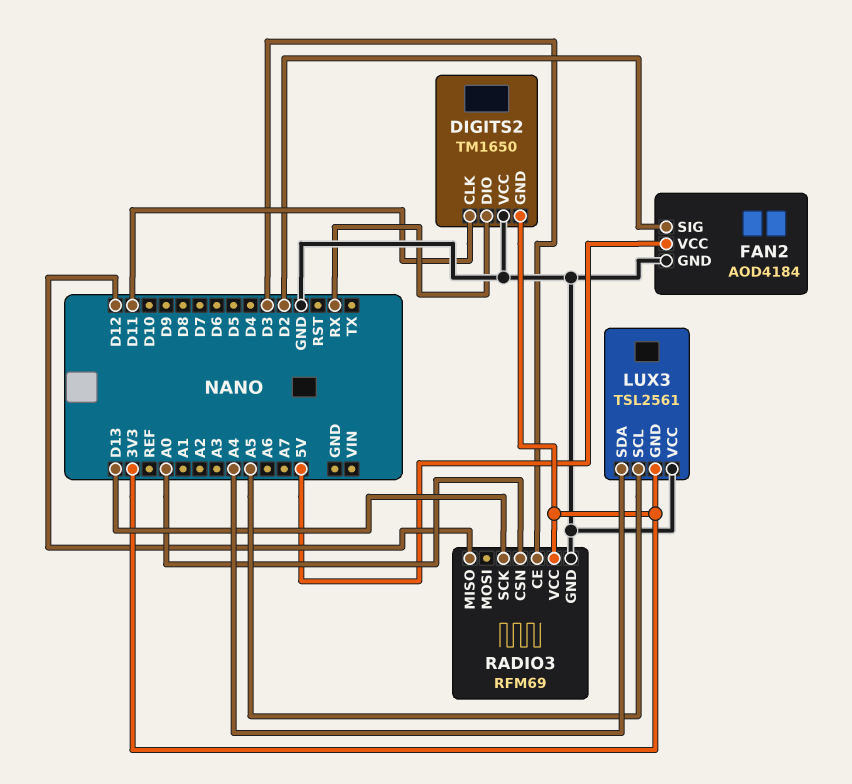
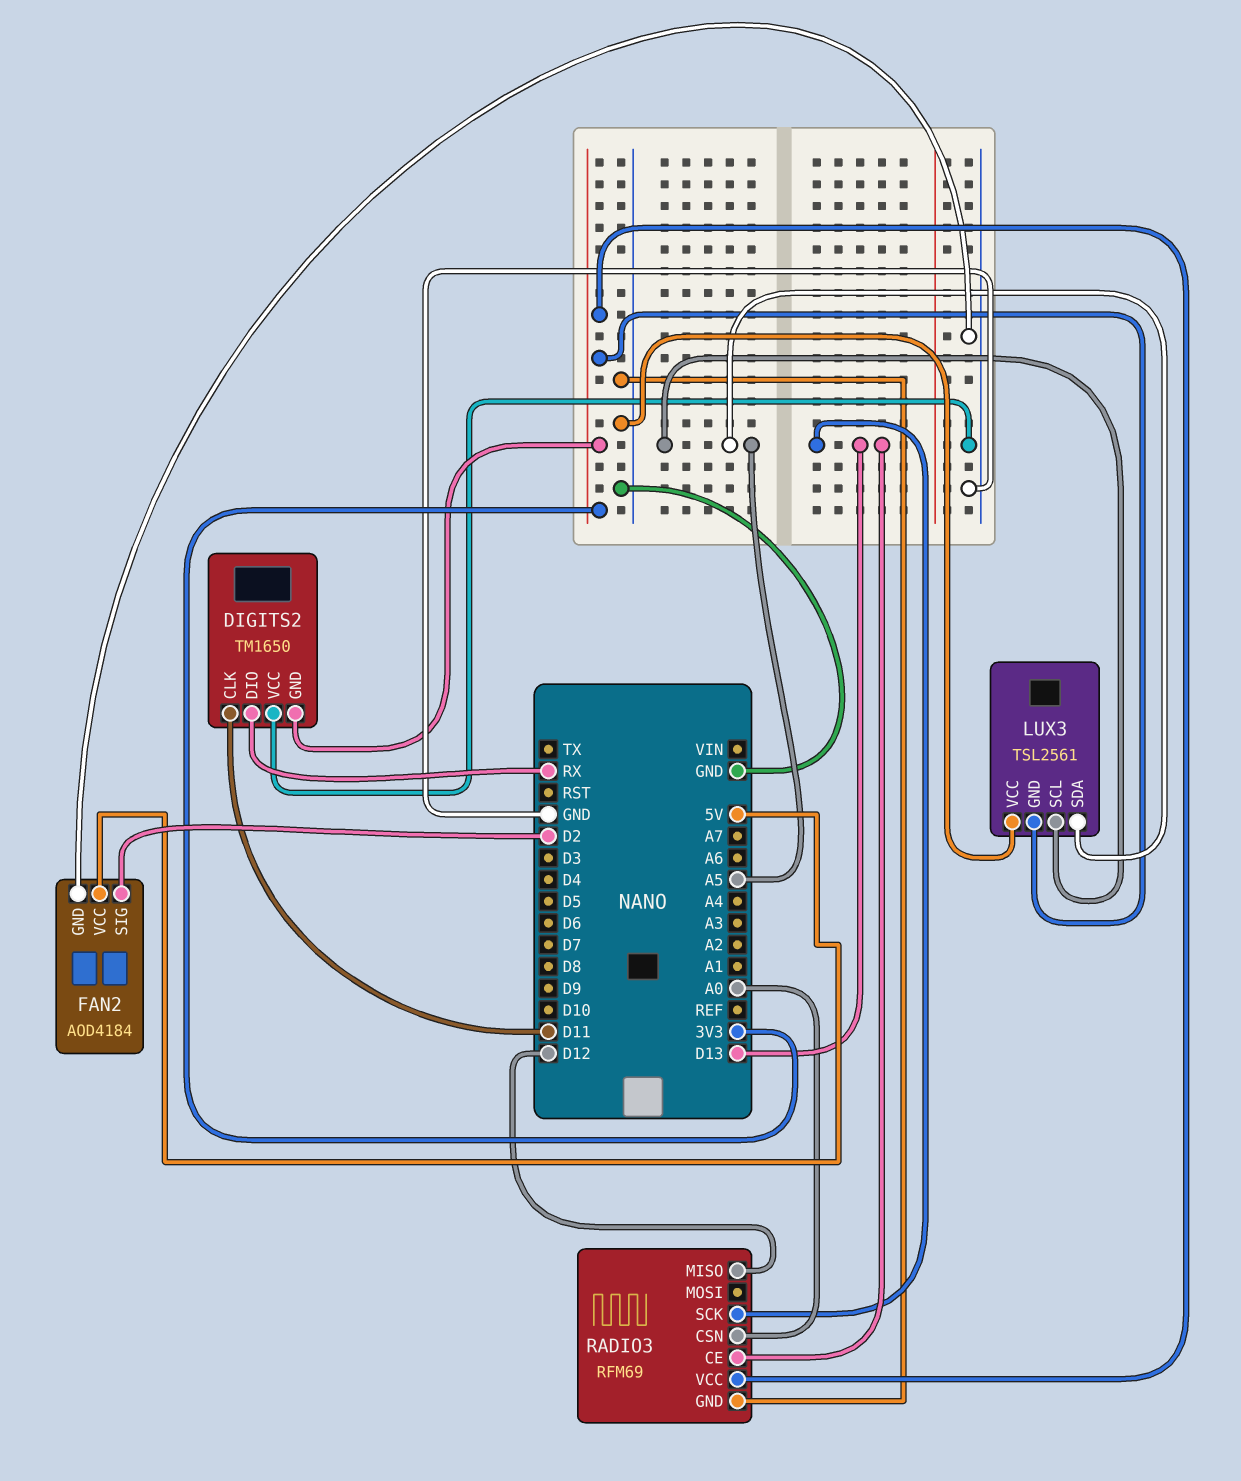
LUX3 pin SDA: A4 -> A5
RADIO3 pin CE: D3 -> D13

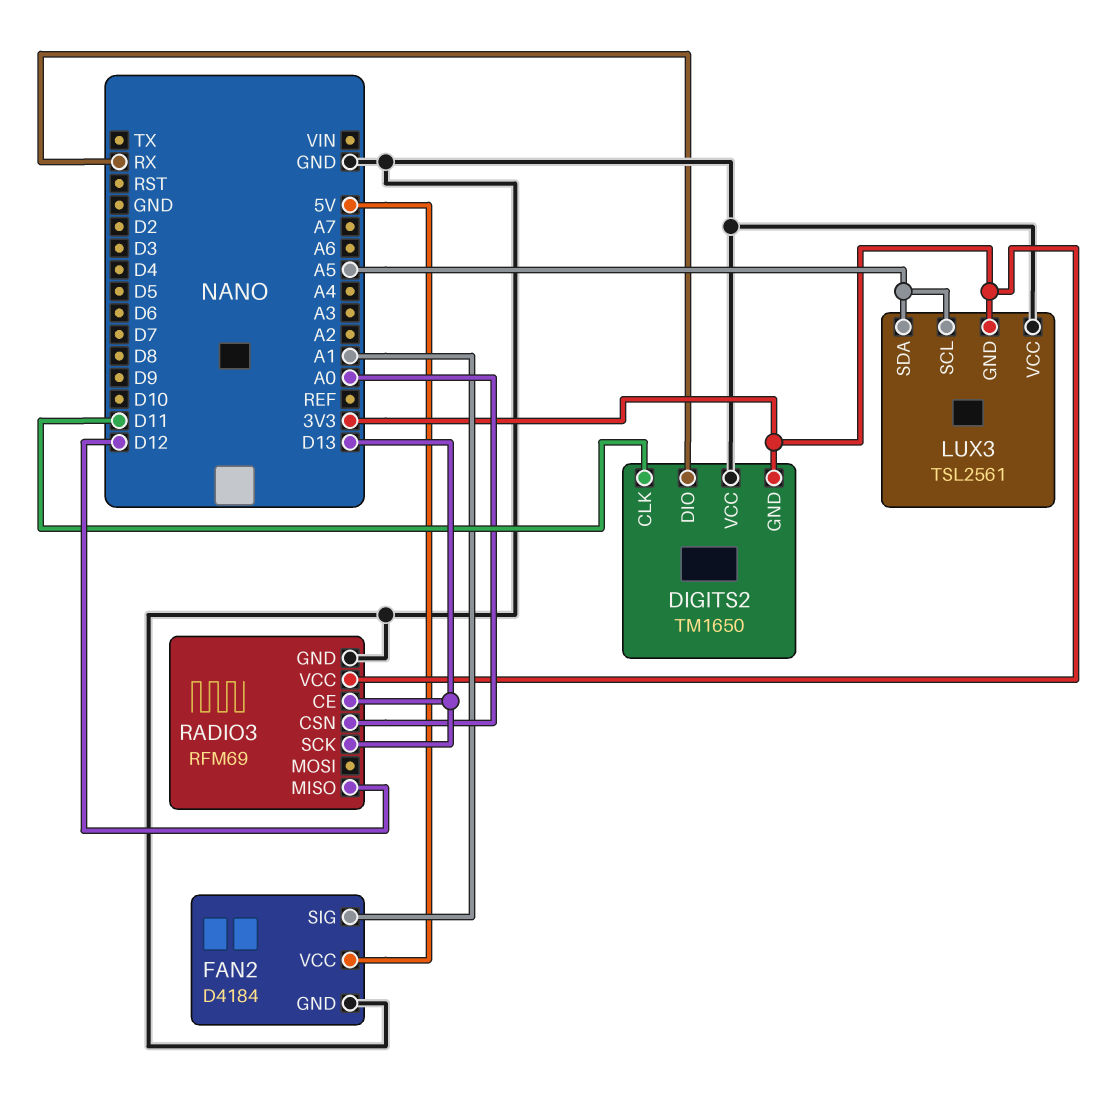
FAN2: AOD4184 -> D4184
FAN2 pin SIG: D2 -> A1

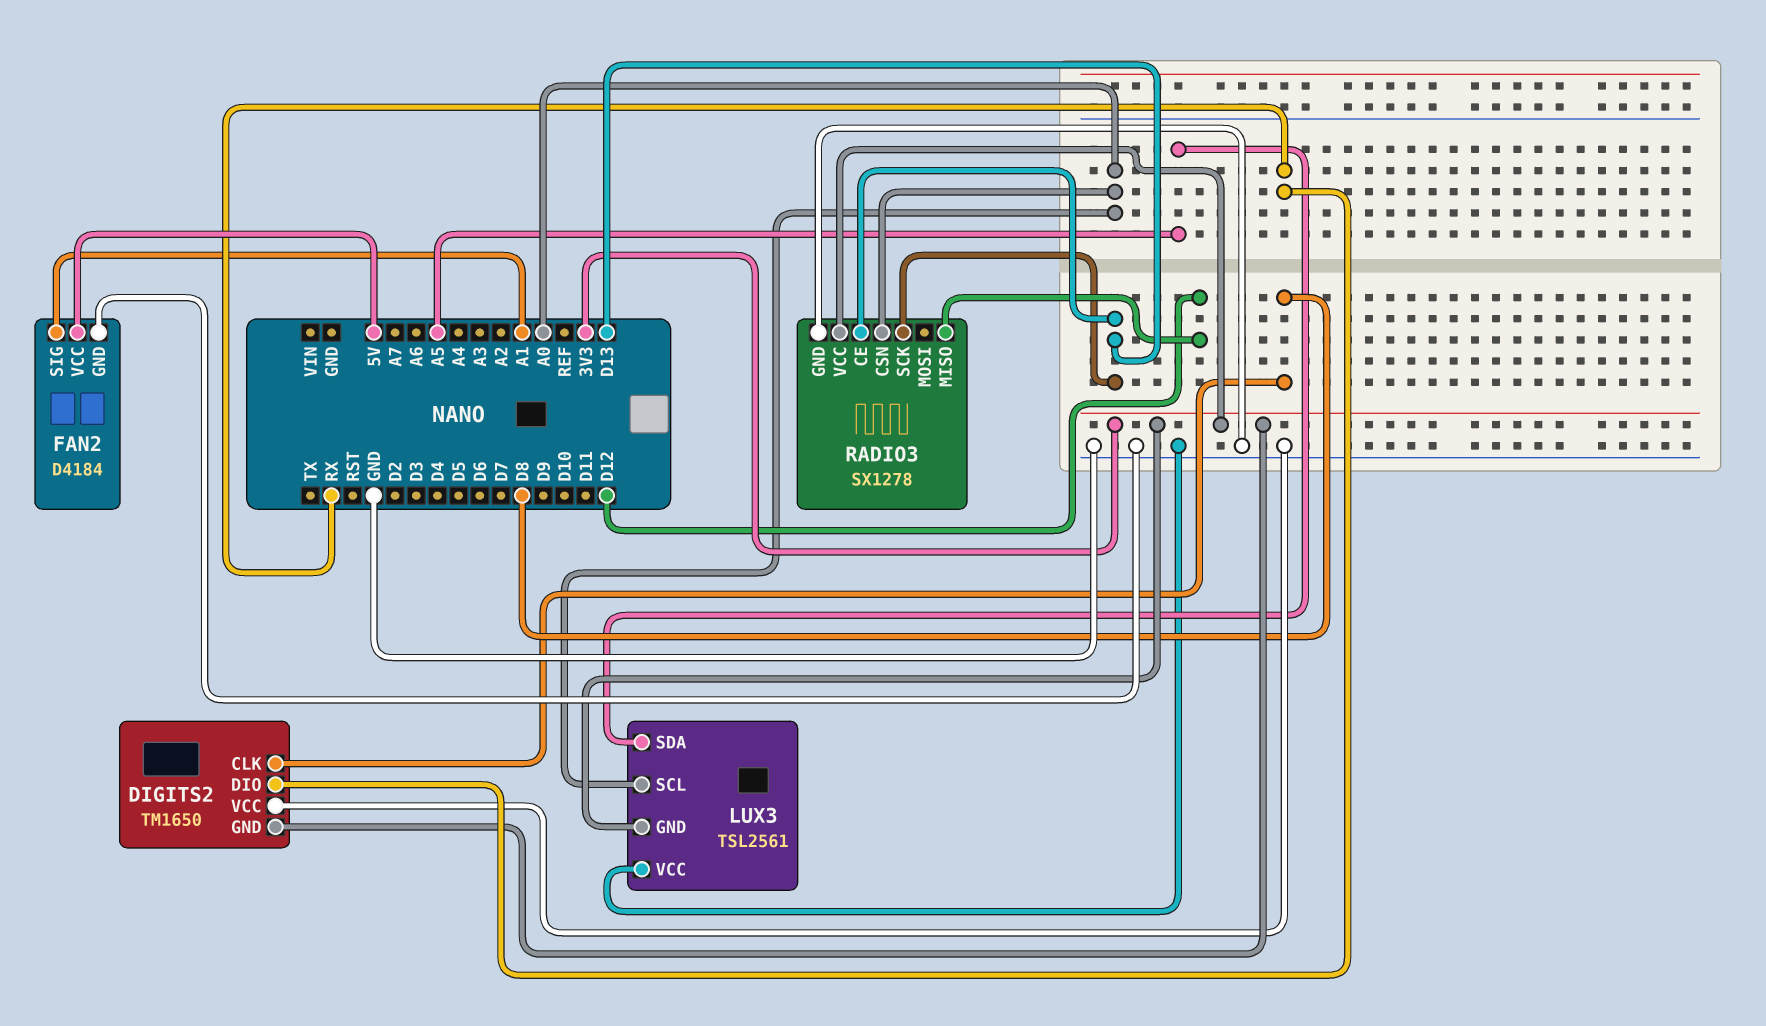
DIGITS2 pin CLK: D11 -> D8
LUX3 pin SCL: A5 -> A0
RADIO3: RFM69 -> SX1278

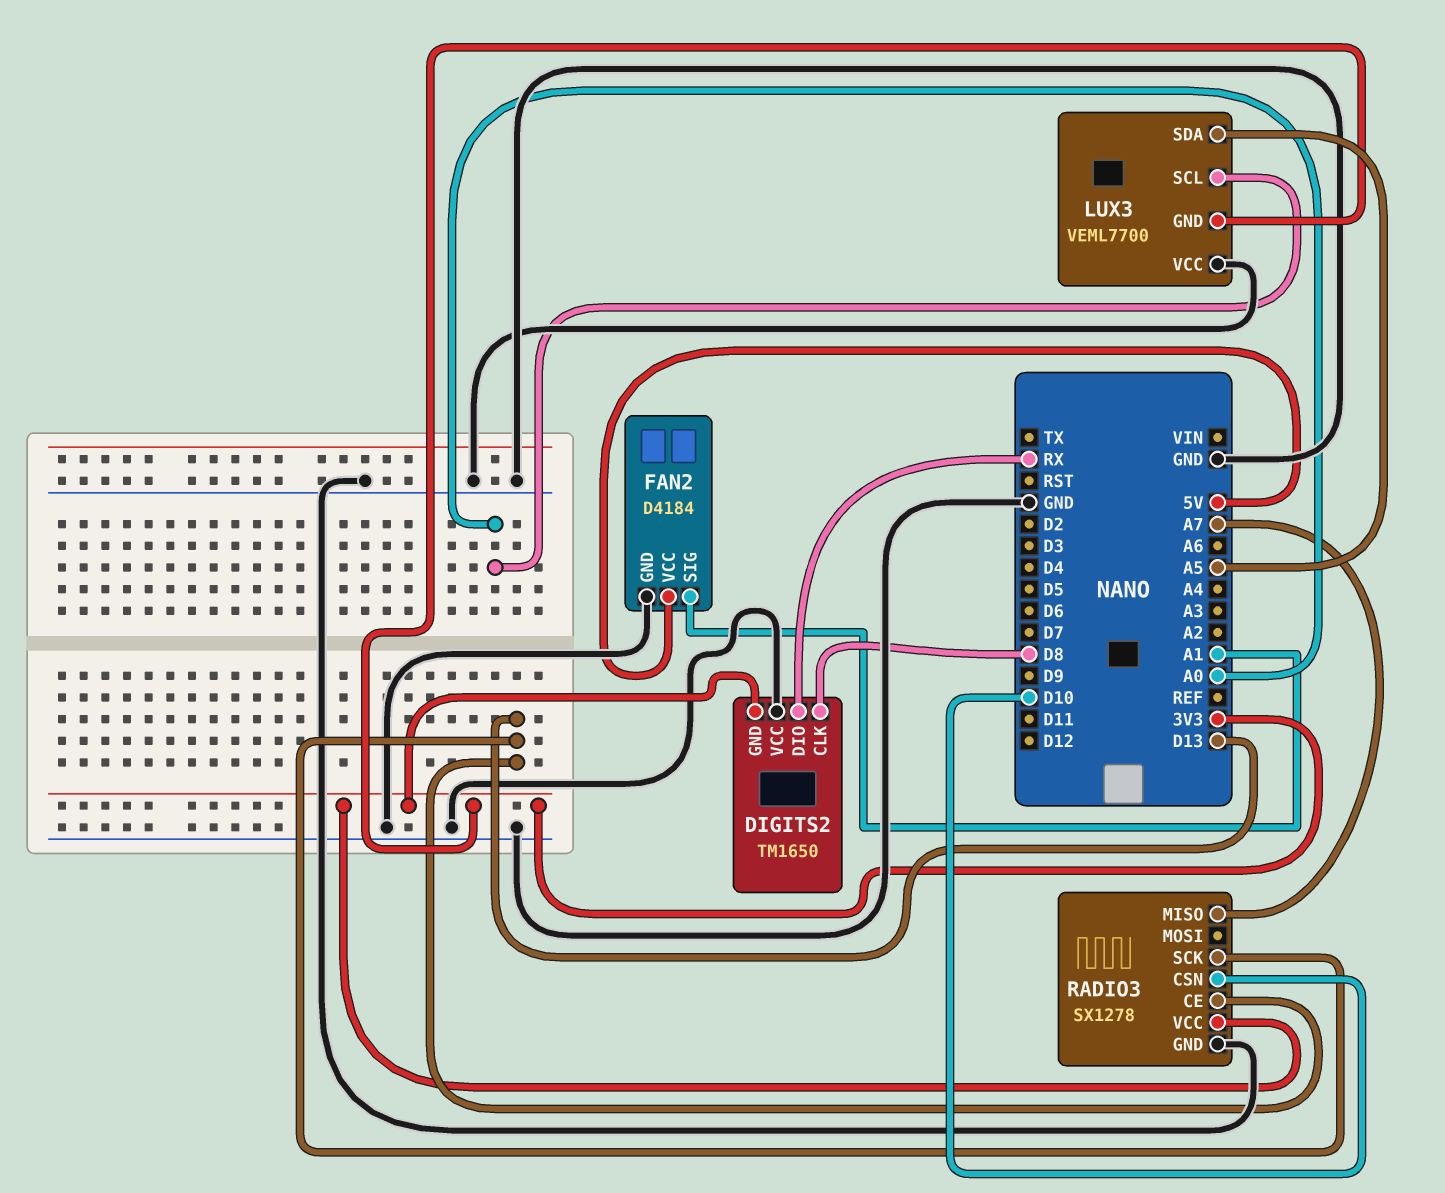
LUX3: TSL2561 -> VEML7700
RADIO3 pin CSN: A0 -> D10
RADIO3 pin MISO: D12 -> A7

